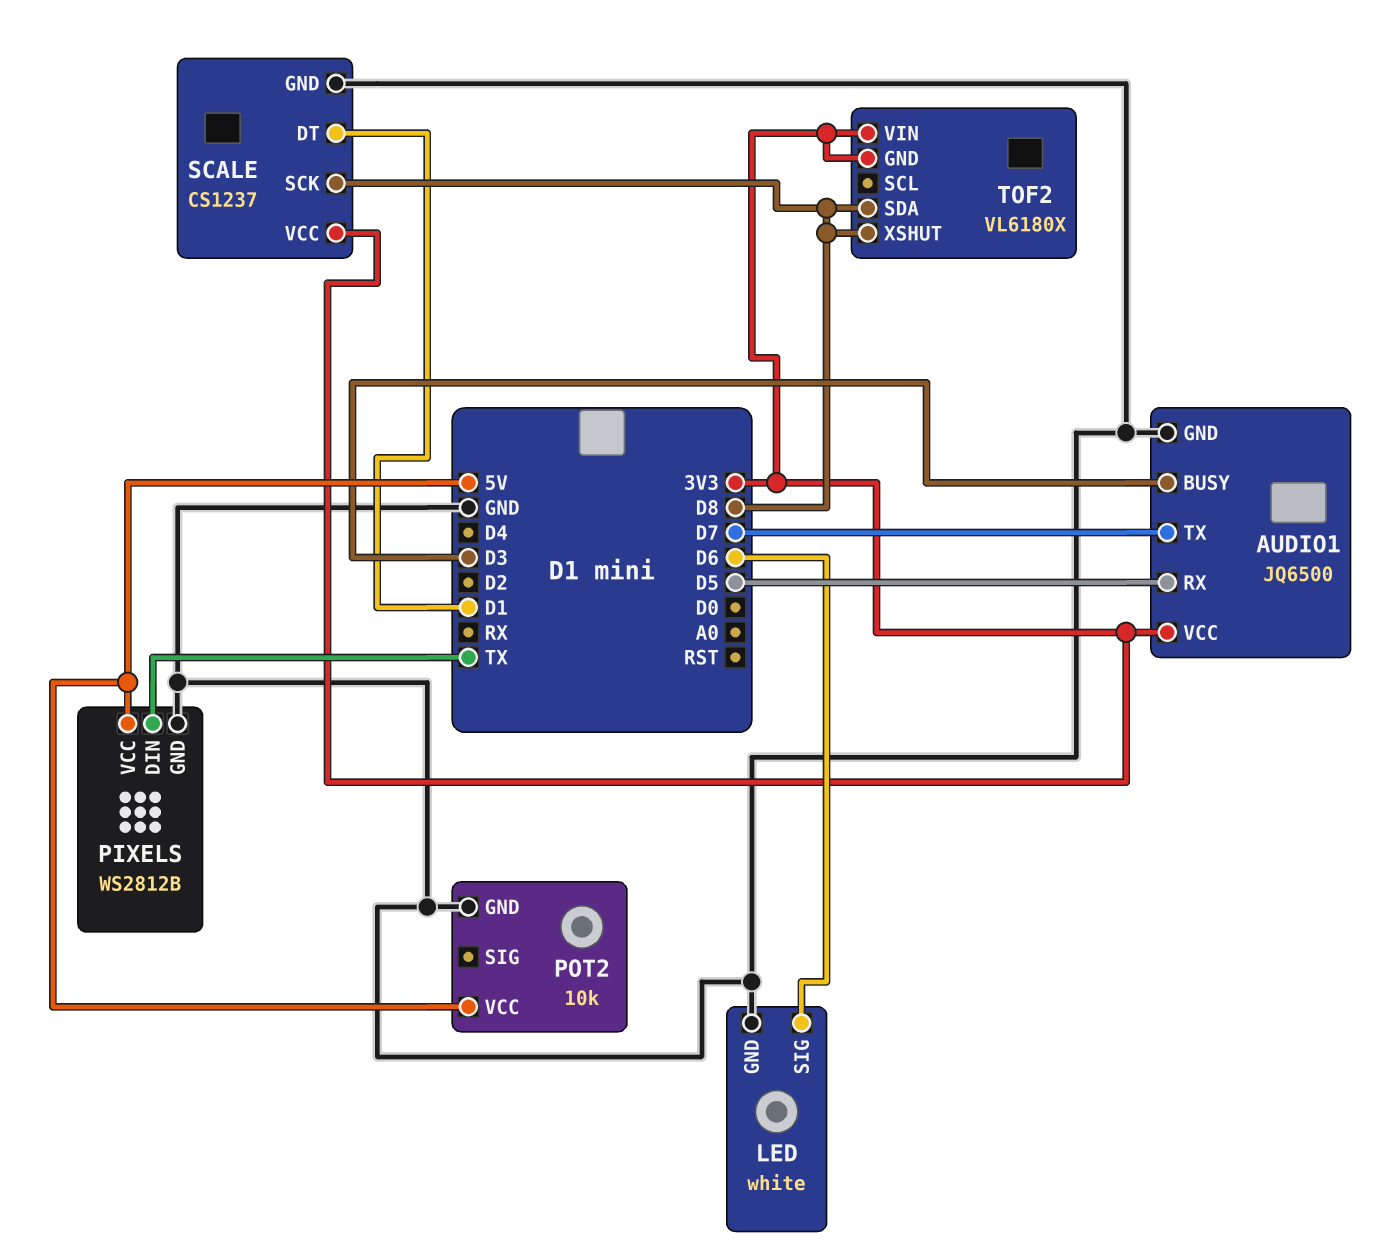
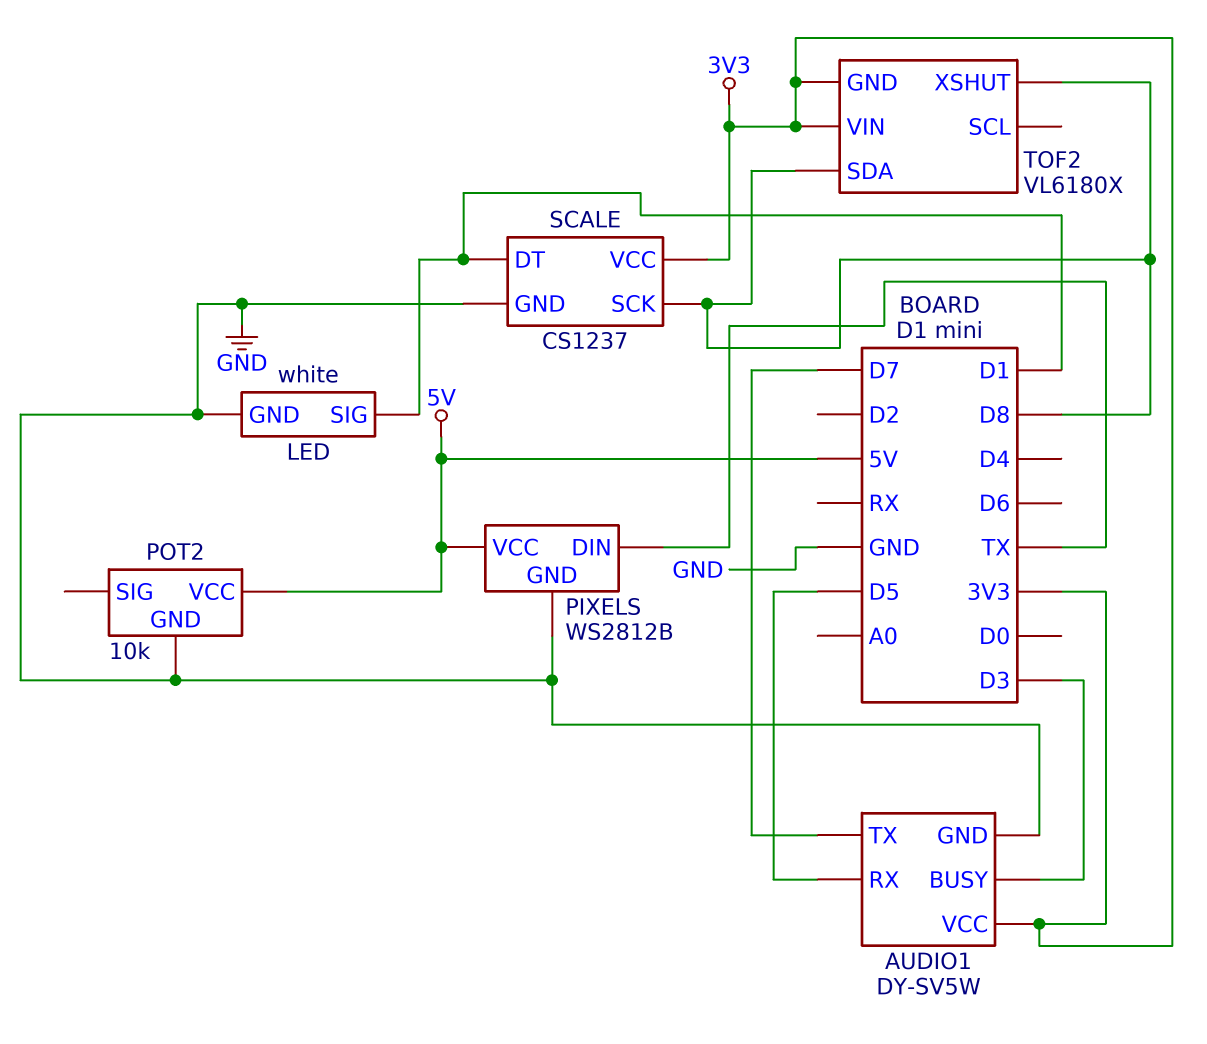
AUDIO1: JQ6500 -> DY-SV5W
LED pin SIG: D6 -> D1

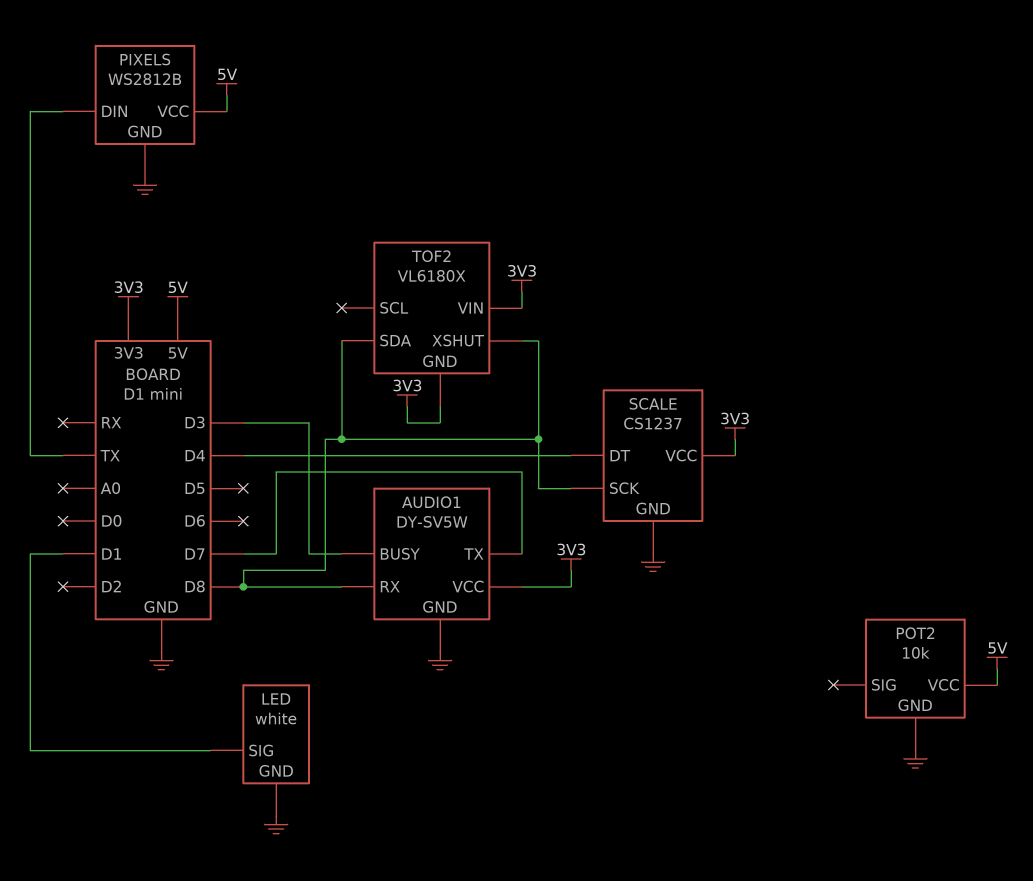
AUDIO1 pin RX: D5 -> D8
SCALE pin DT: D1 -> D4

